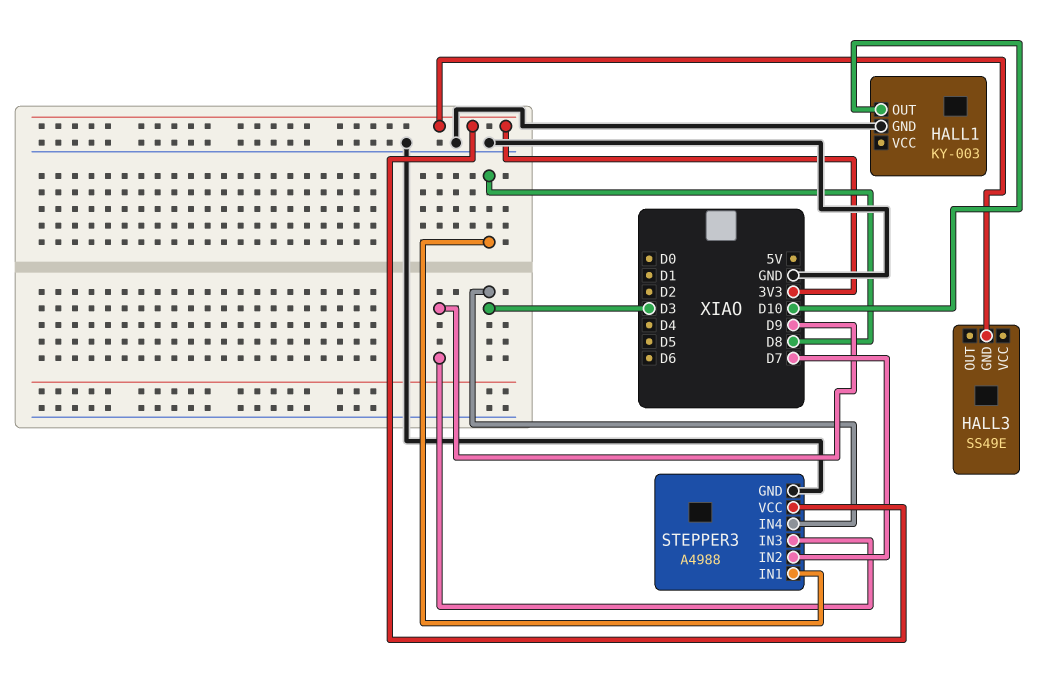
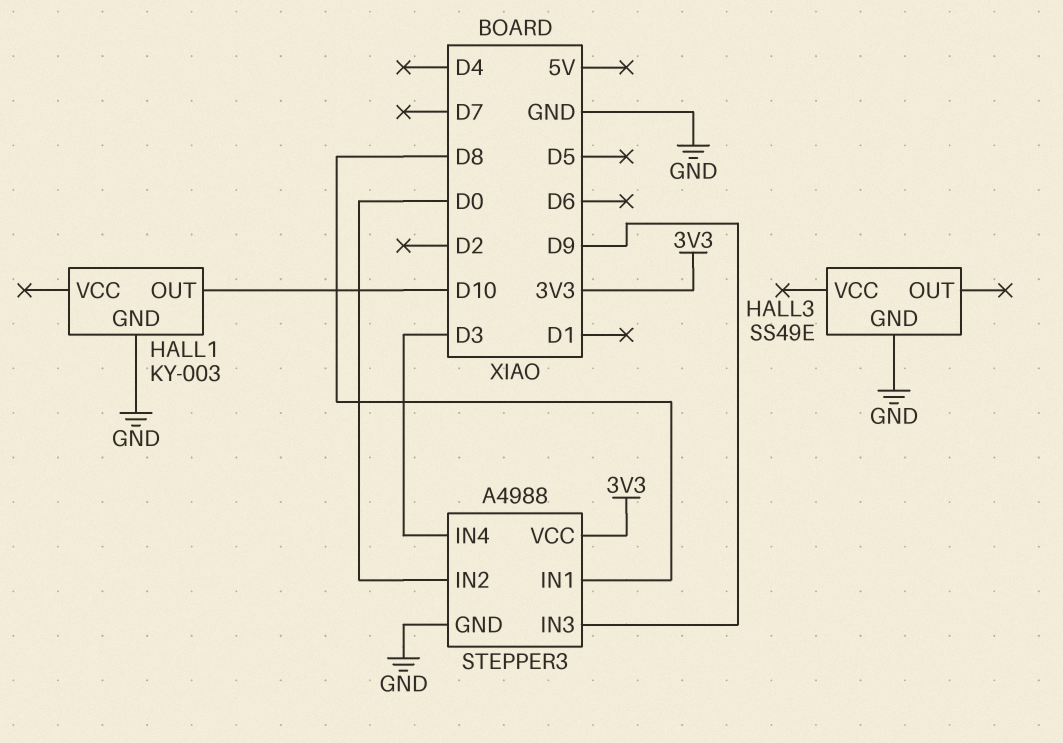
HALL3 pin GND: 3V3 -> GND
STEPPER3 pin IN2: D7 -> D0

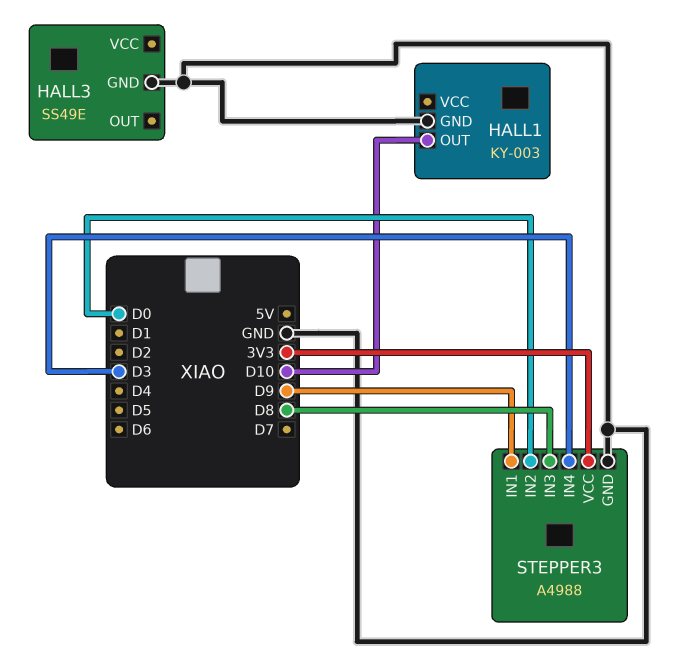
STEPPER3 pin IN1: D8 -> D9
STEPPER3 pin IN3: D9 -> D8

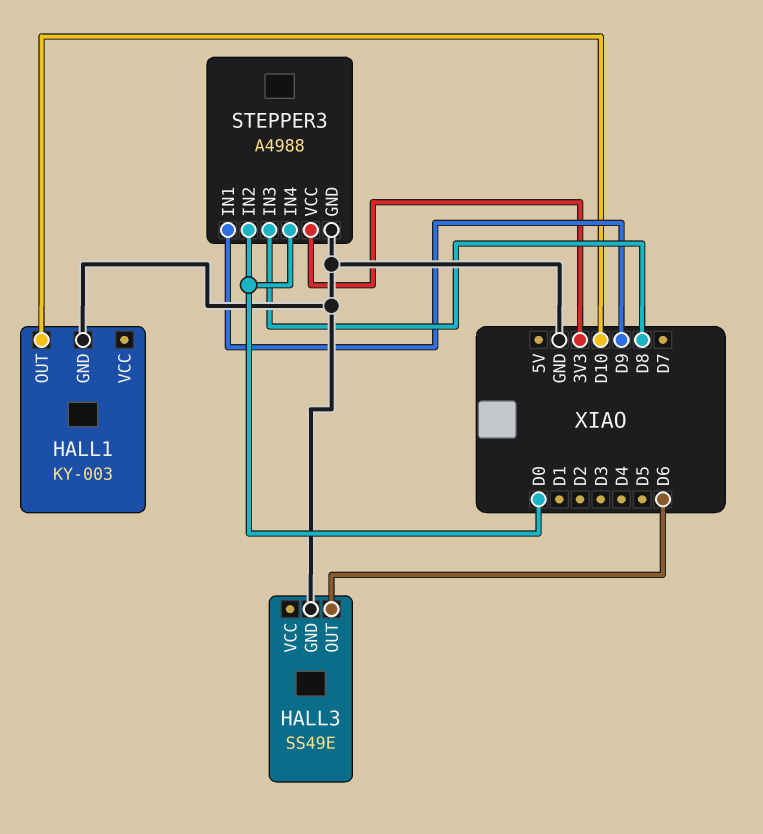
HALL3 pin OUT: none -> D6
STEPPER3 pin IN4: D3 -> D0

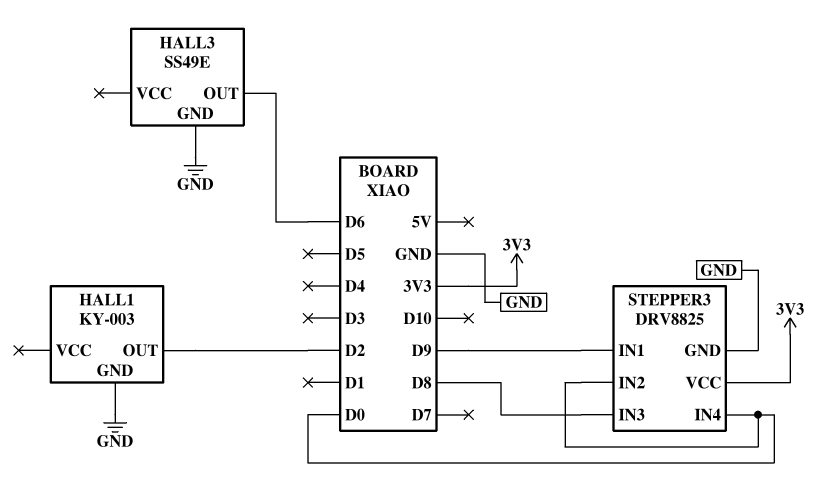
HALL1 pin OUT: D10 -> D2
STEPPER3: A4988 -> DRV8825

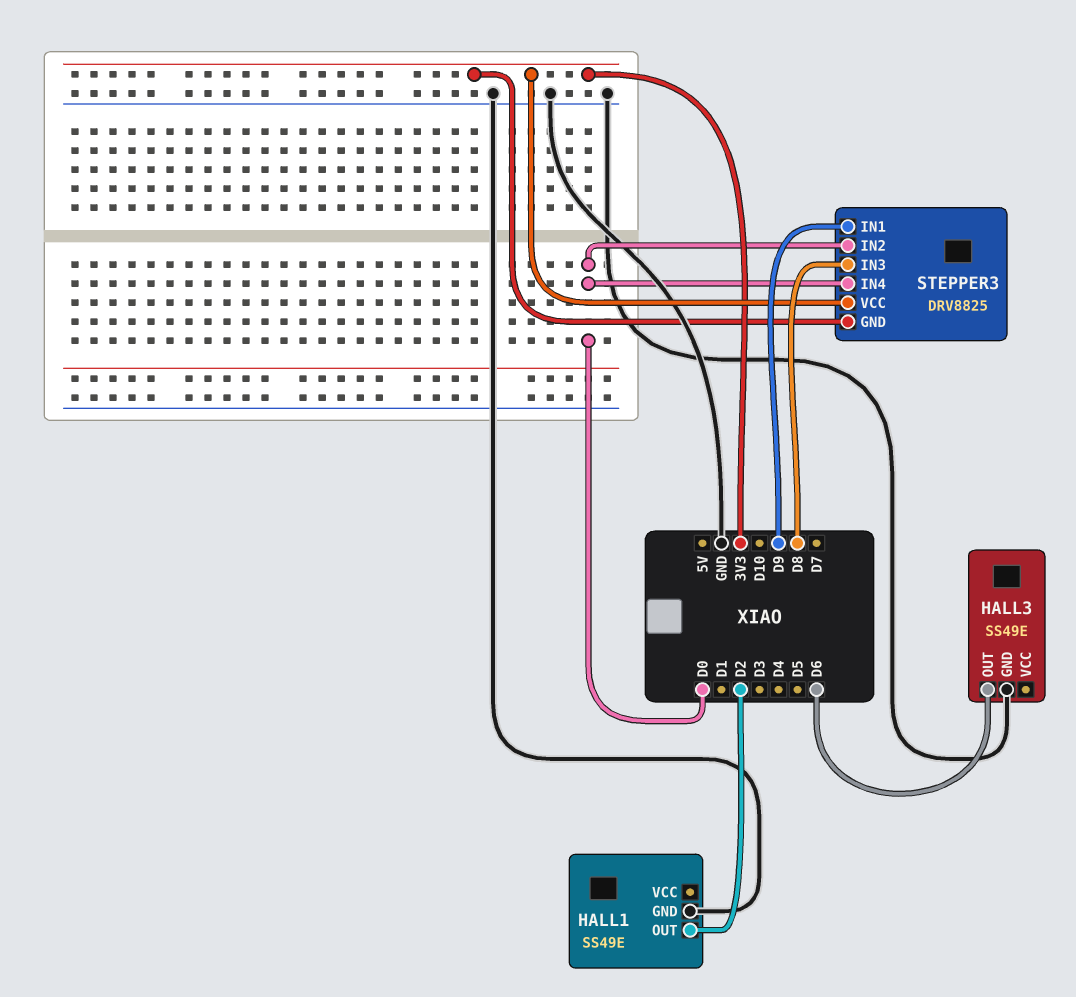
HALL1: KY-003 -> SS49E
STEPPER3 pin GND: GND -> 3V3

